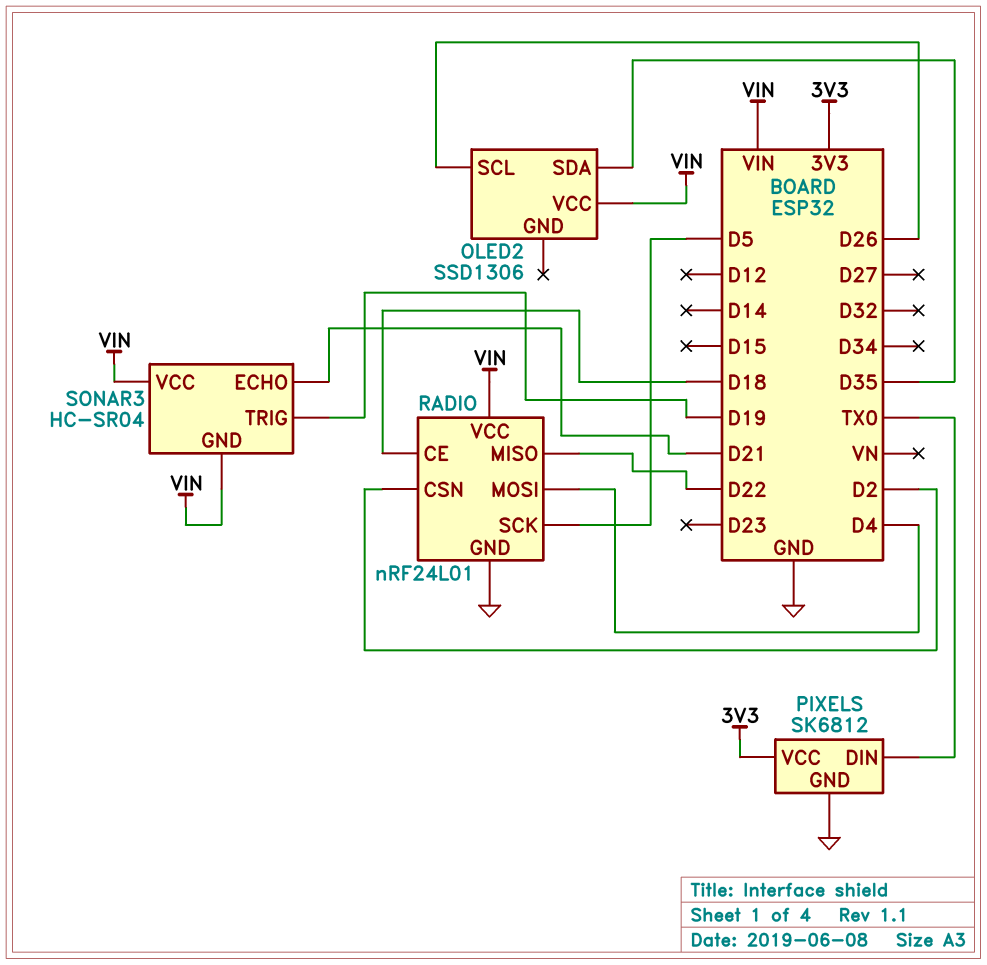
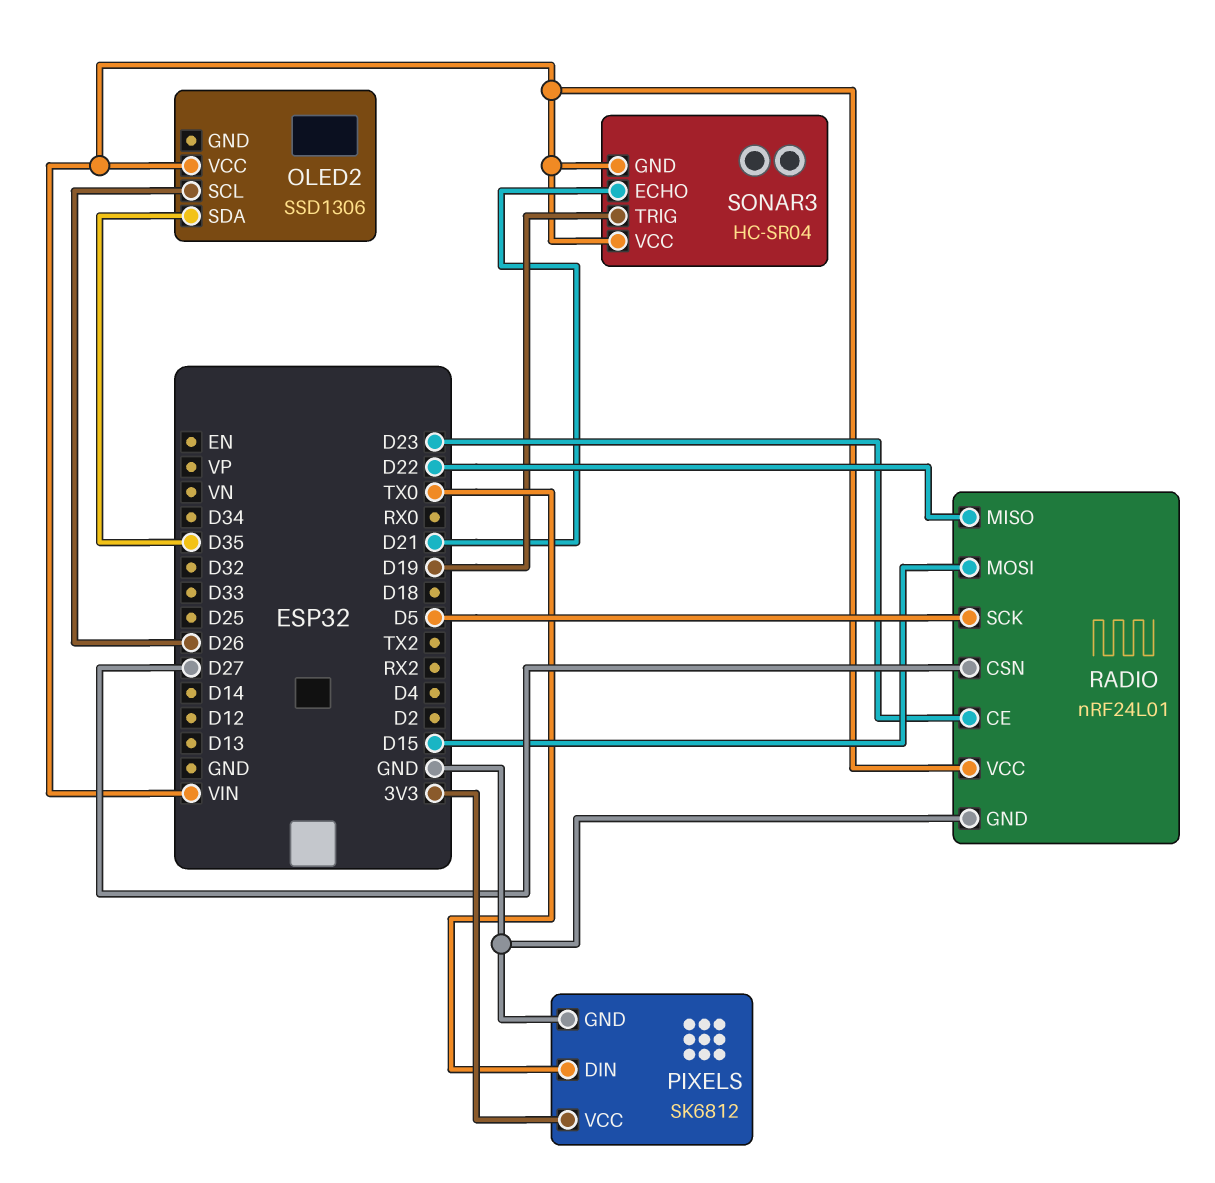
RADIO pin CE: D18 -> D23
RADIO pin CSN: D2 -> D27
RADIO pin MOSI: D4 -> D15

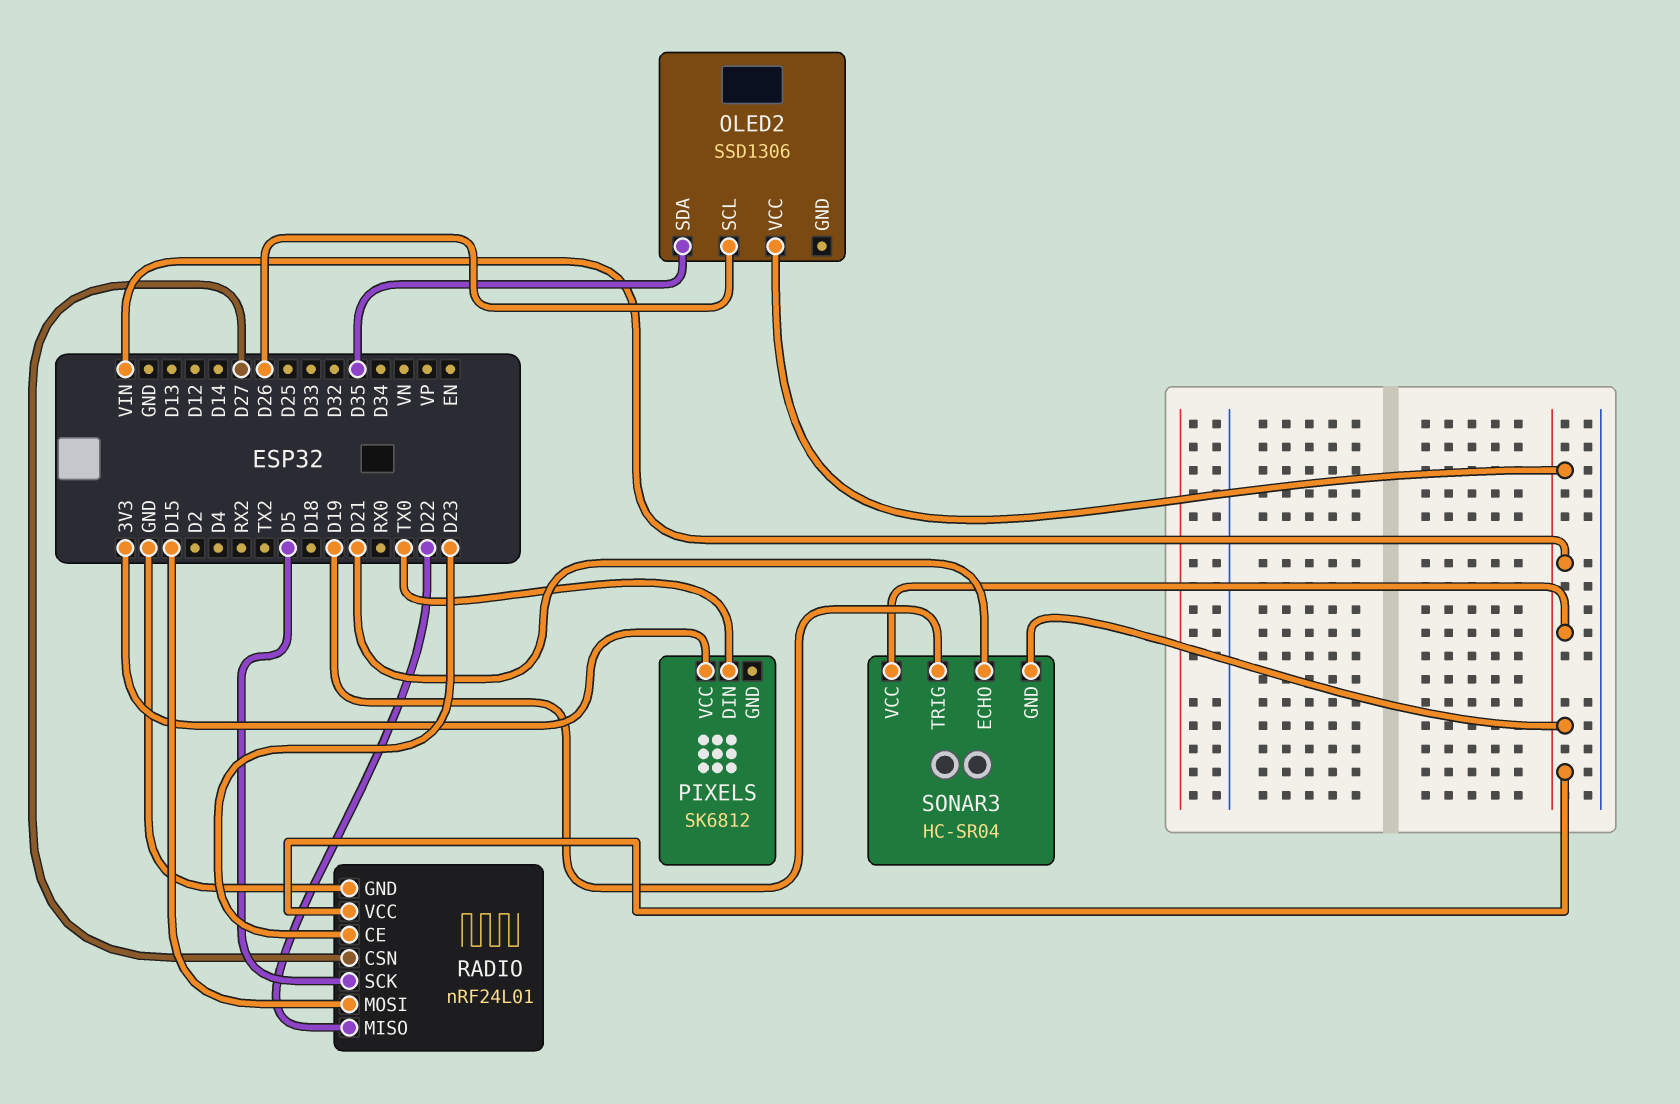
PIXELS pin GND: GND -> none

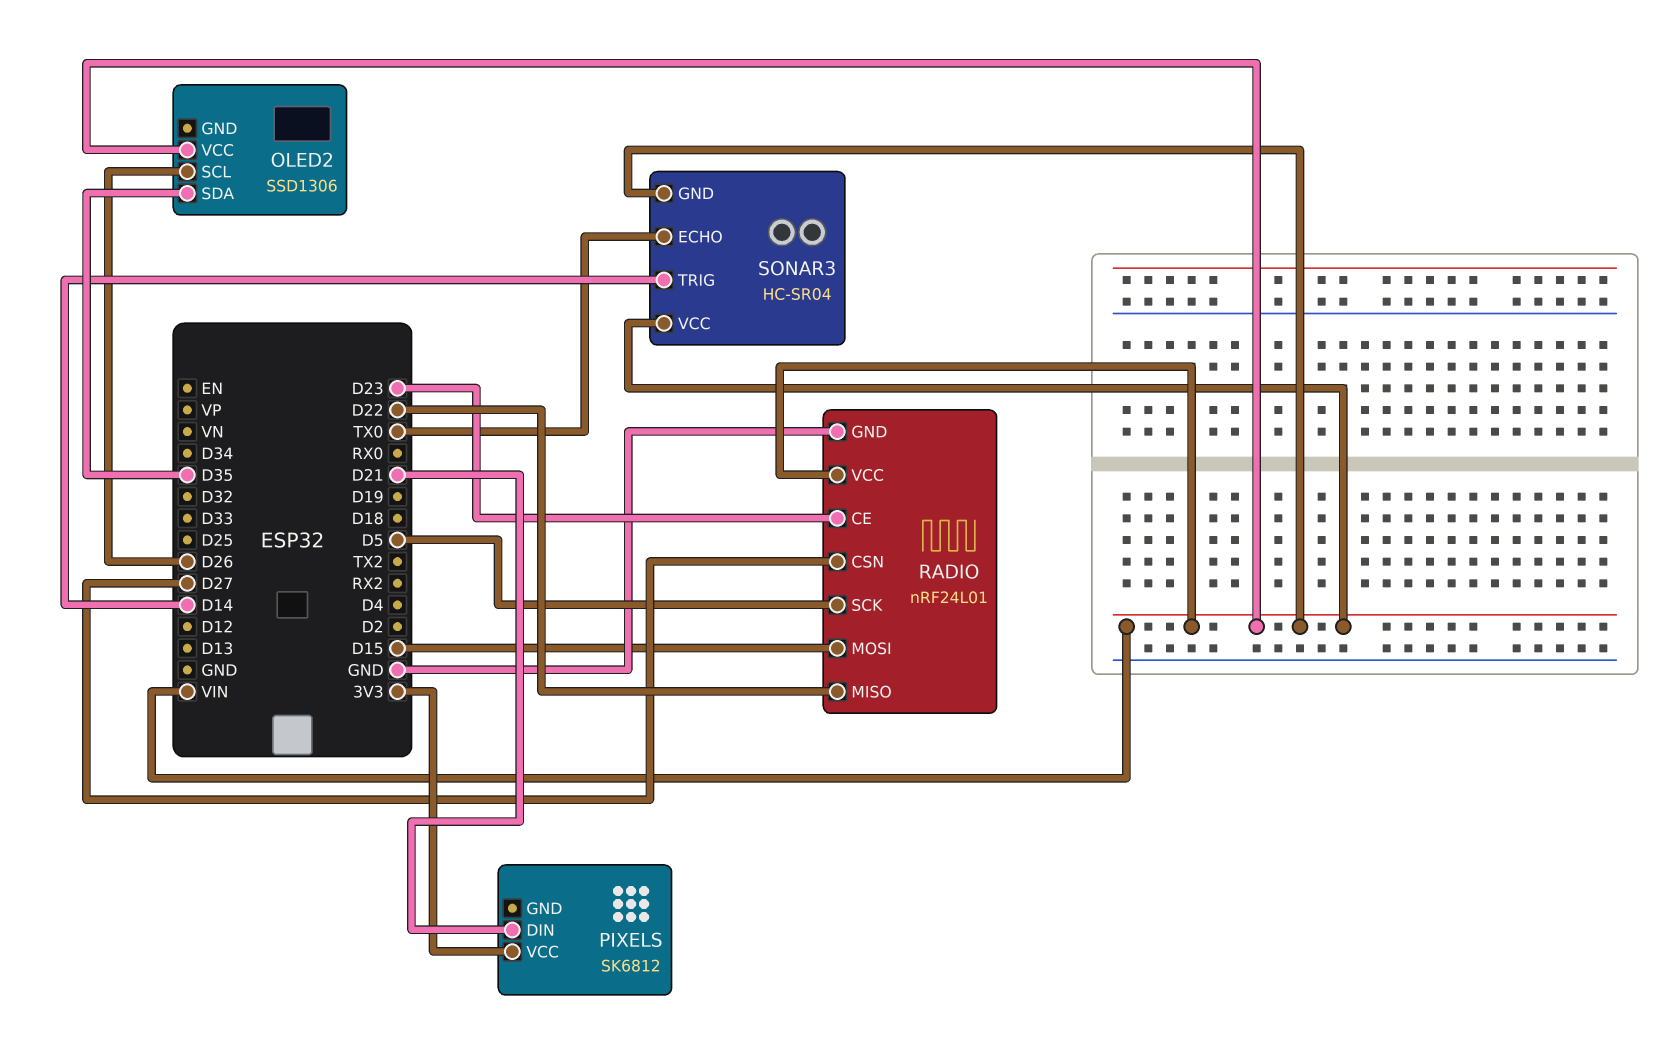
PIXELS pin DIN: TX0 -> D21
SONAR3 pin ECHO: D21 -> TX0
SONAR3 pin TRIG: D19 -> D14

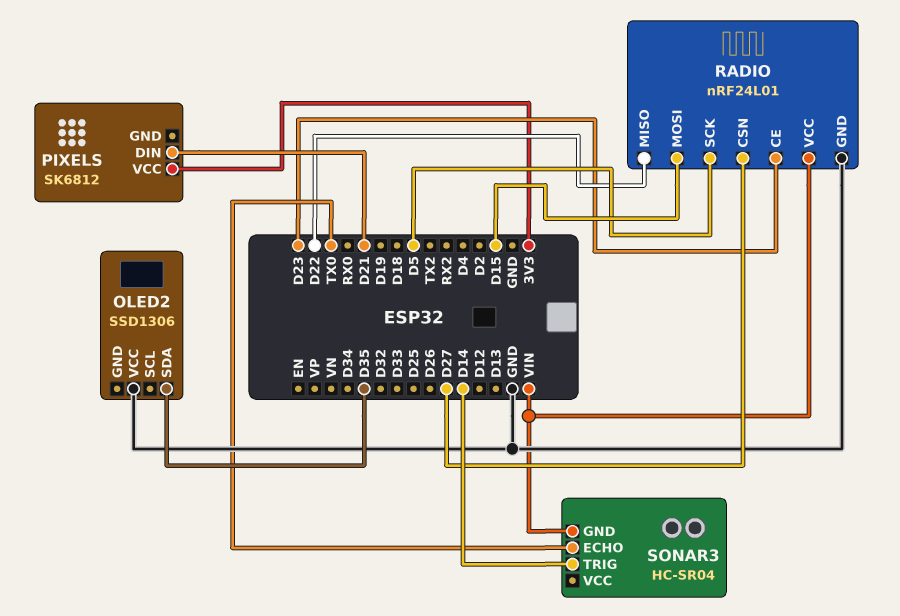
OLED2 pin SCL: D26 -> none
OLED2 pin VCC: VIN -> GND
SONAR3 pin VCC: VIN -> none

